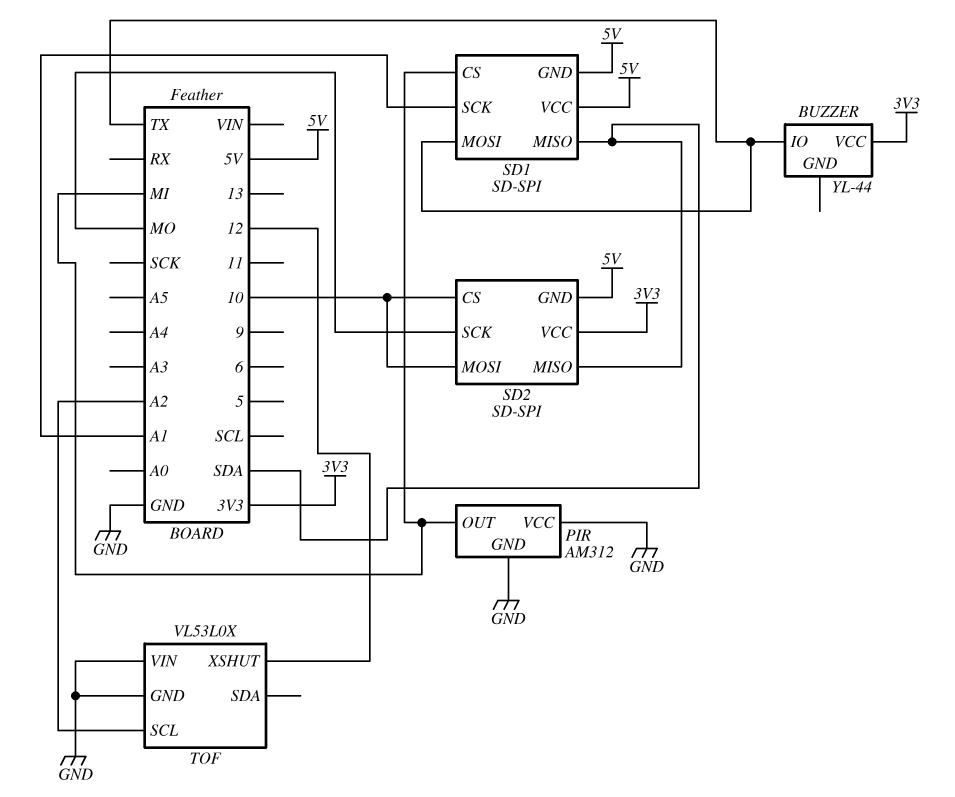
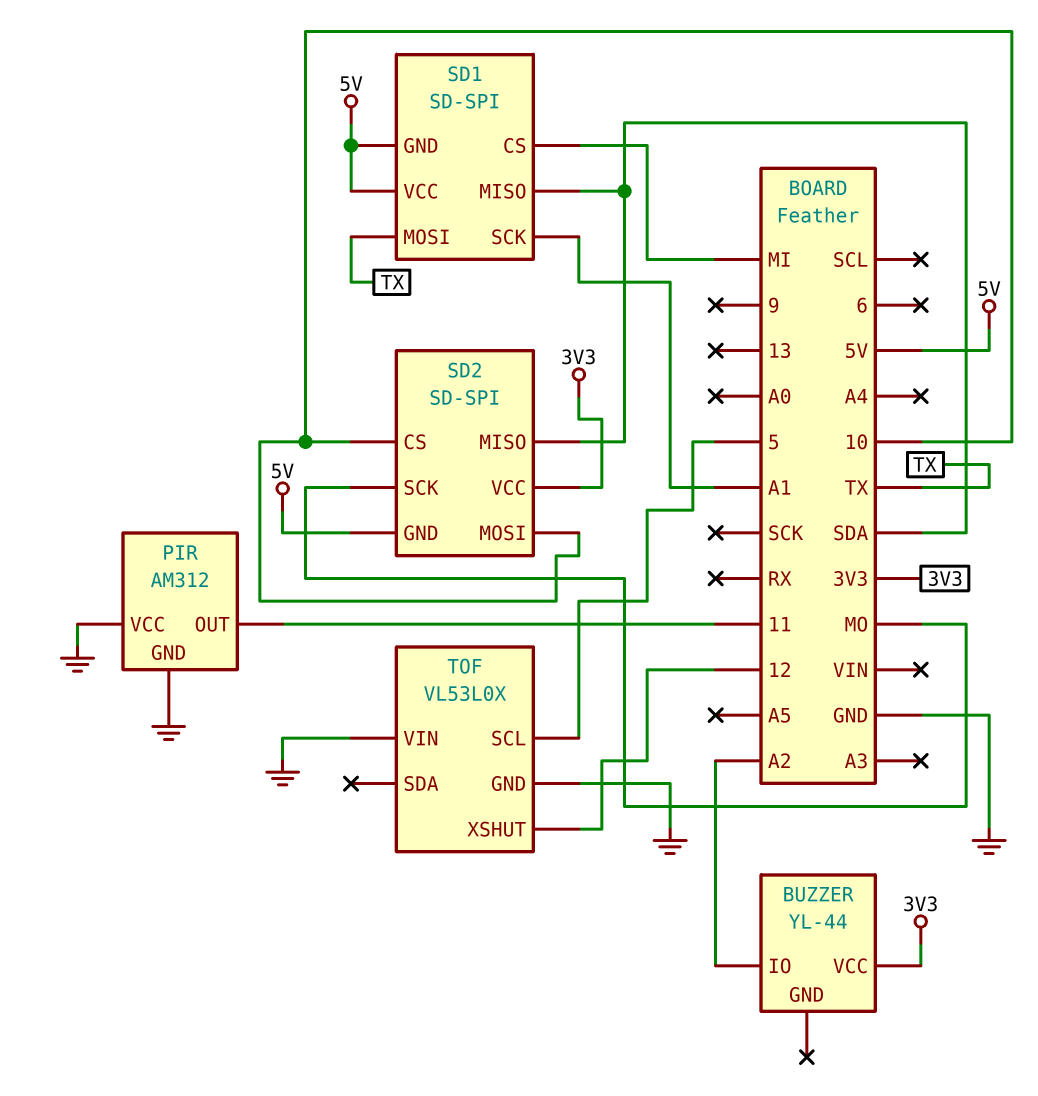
BUZZER pin IO: TX -> A2
PIR pin OUT: MI -> 11
TOF pin SCL: A2 -> 5

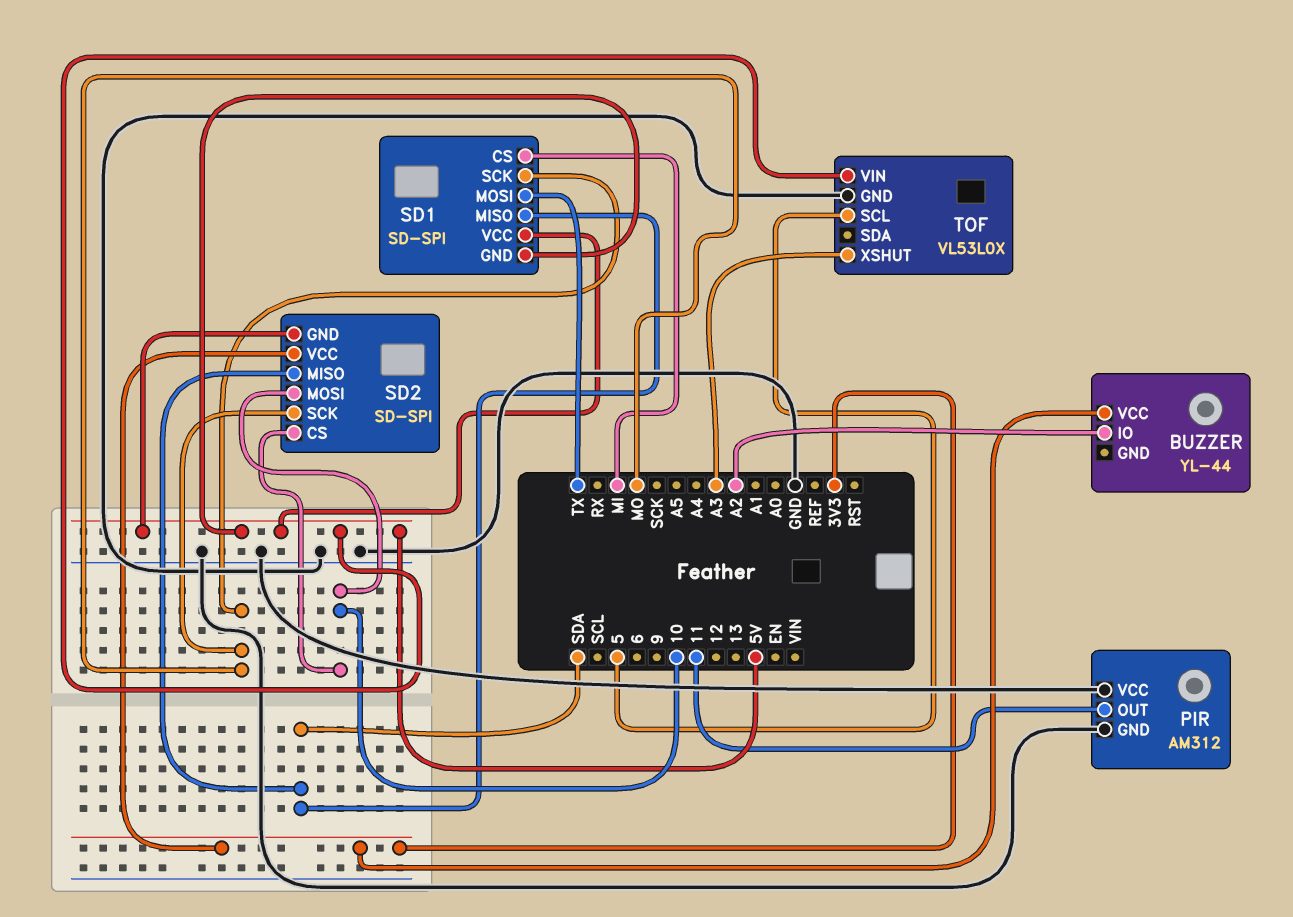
SD1 pin SCK: A1 -> MO
TOF pin VIN: GND -> 5V
TOF pin XSHUT: 12 -> A3

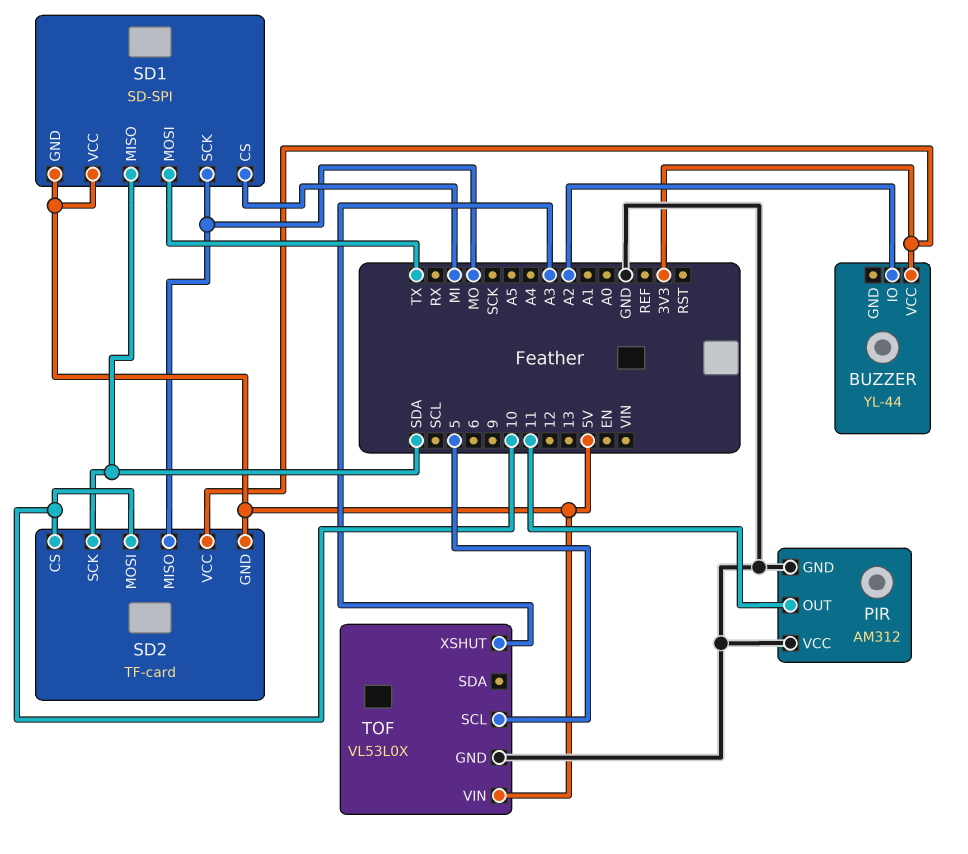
SD2: SD-SPI -> TF-card
SD2 pin MISO: SDA -> MO
SD2 pin SCK: MO -> SDA

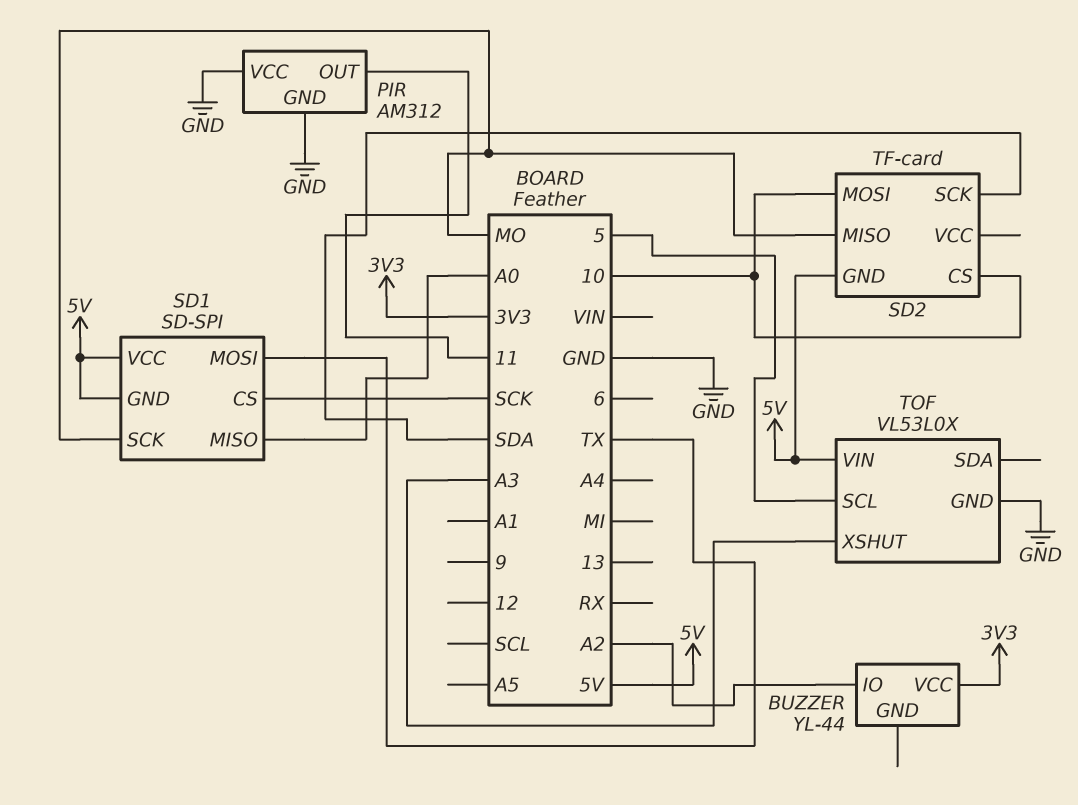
SD1 pin CS: MI -> SCK
SD1 pin MISO: SDA -> A0
SD2 pin VCC: 3V3 -> none

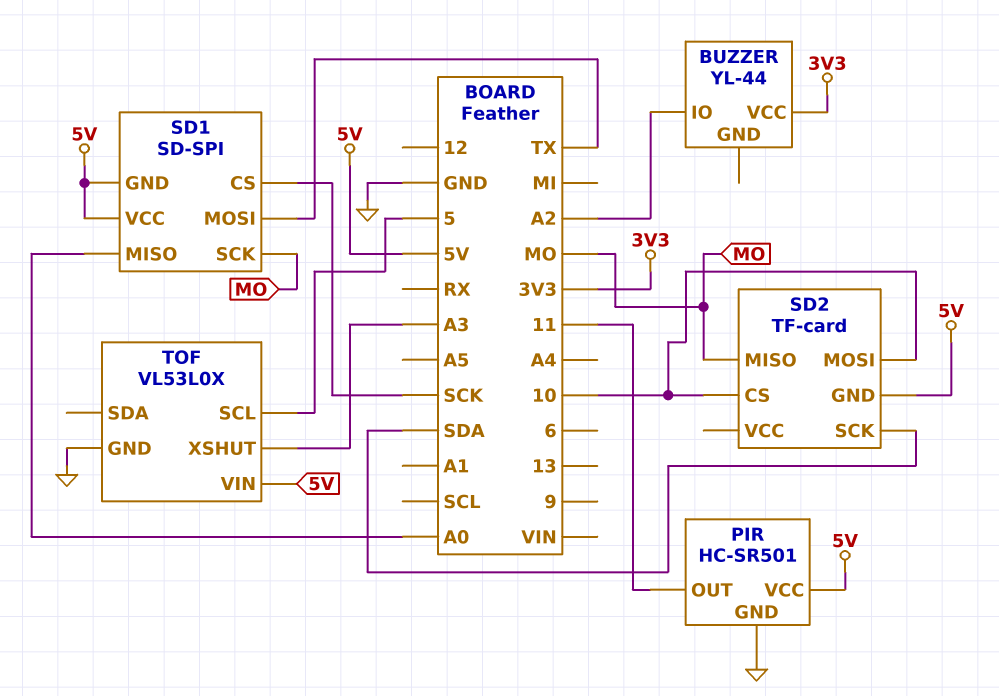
PIR: AM312 -> HC-SR501
PIR pin VCC: GND -> 5V

